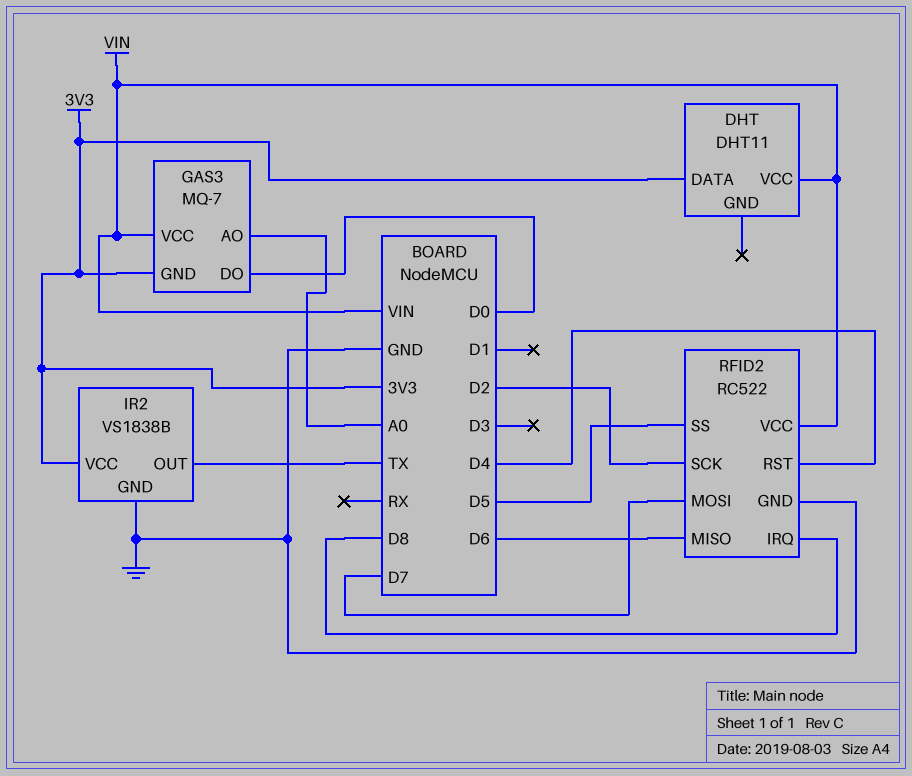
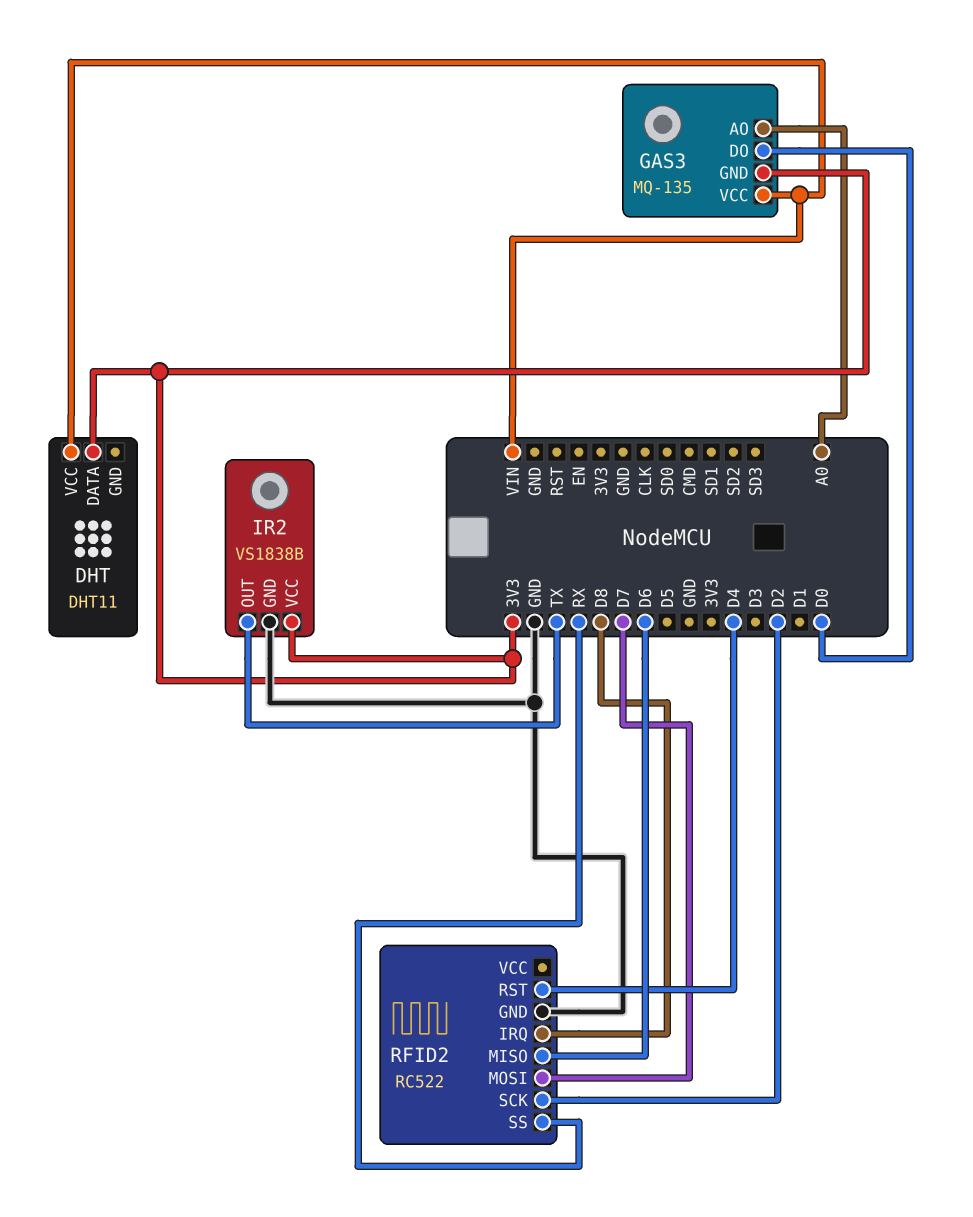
GAS3: MQ-7 -> MQ-135
RFID2 pin SS: D5 -> RX
RFID2 pin VCC: VIN -> none

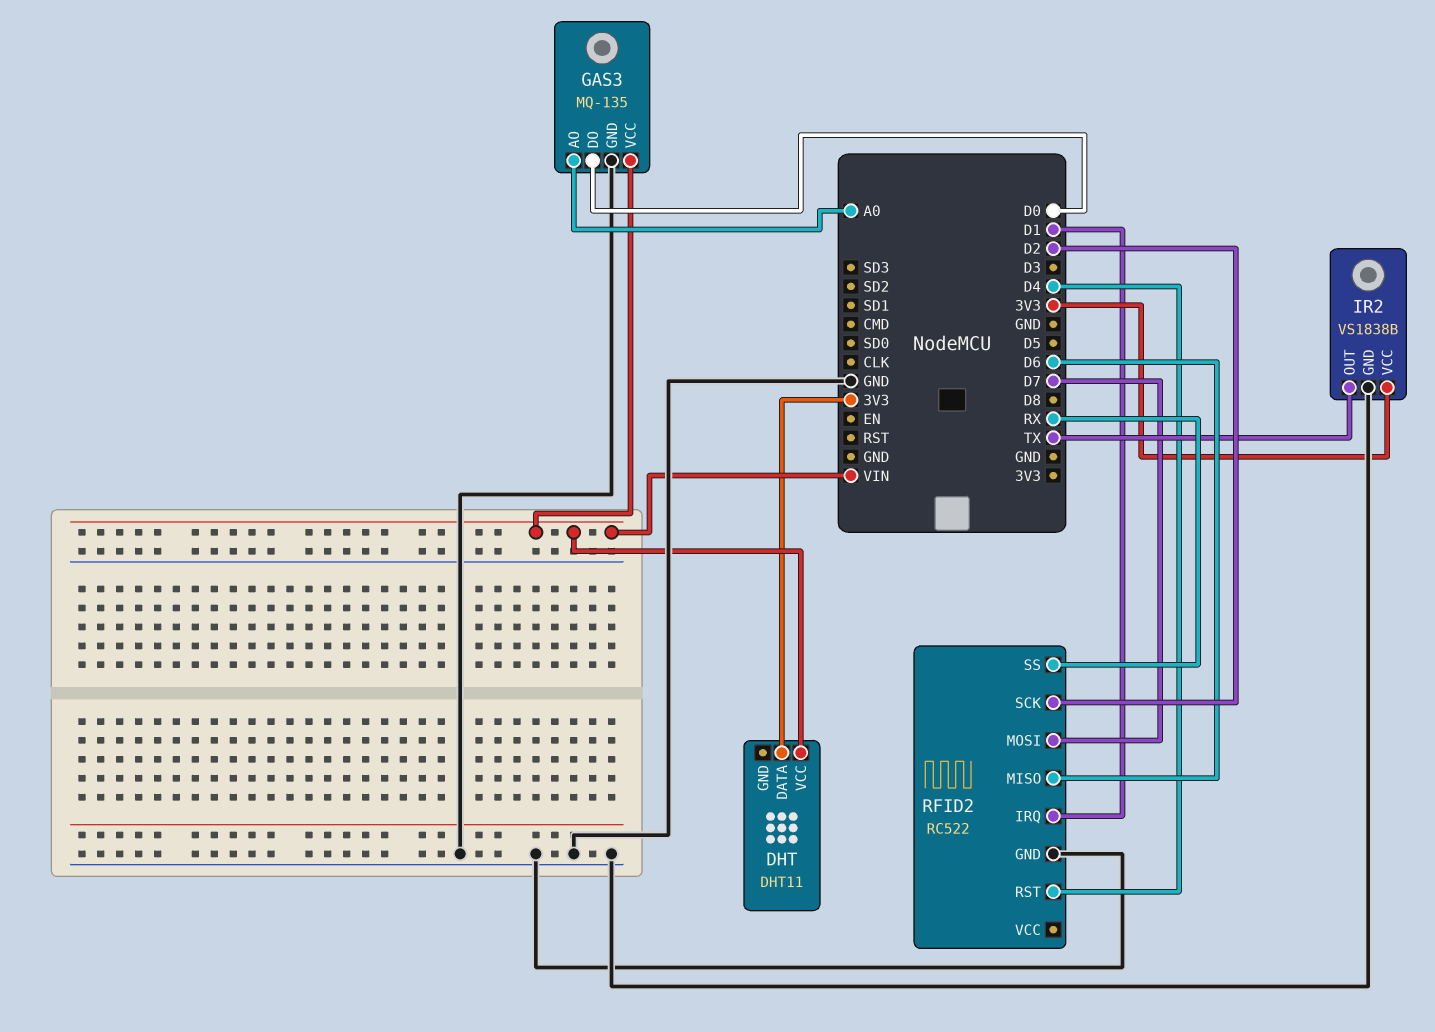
GAS3 pin GND: 3V3 -> GND
RFID2 pin IRQ: D8 -> D1

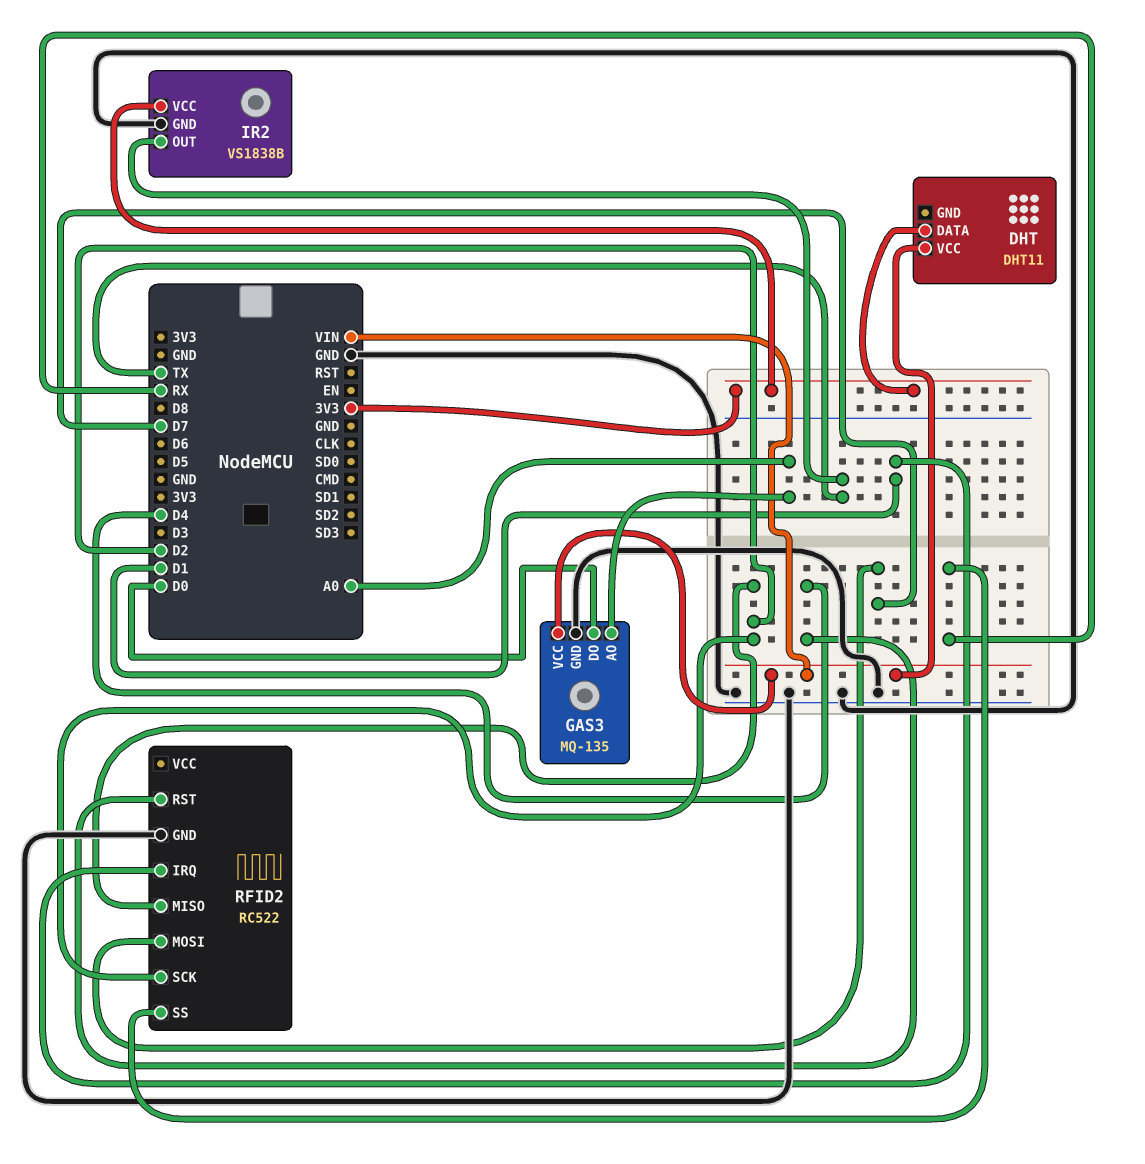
RFID2 pin MISO: D6 -> D2

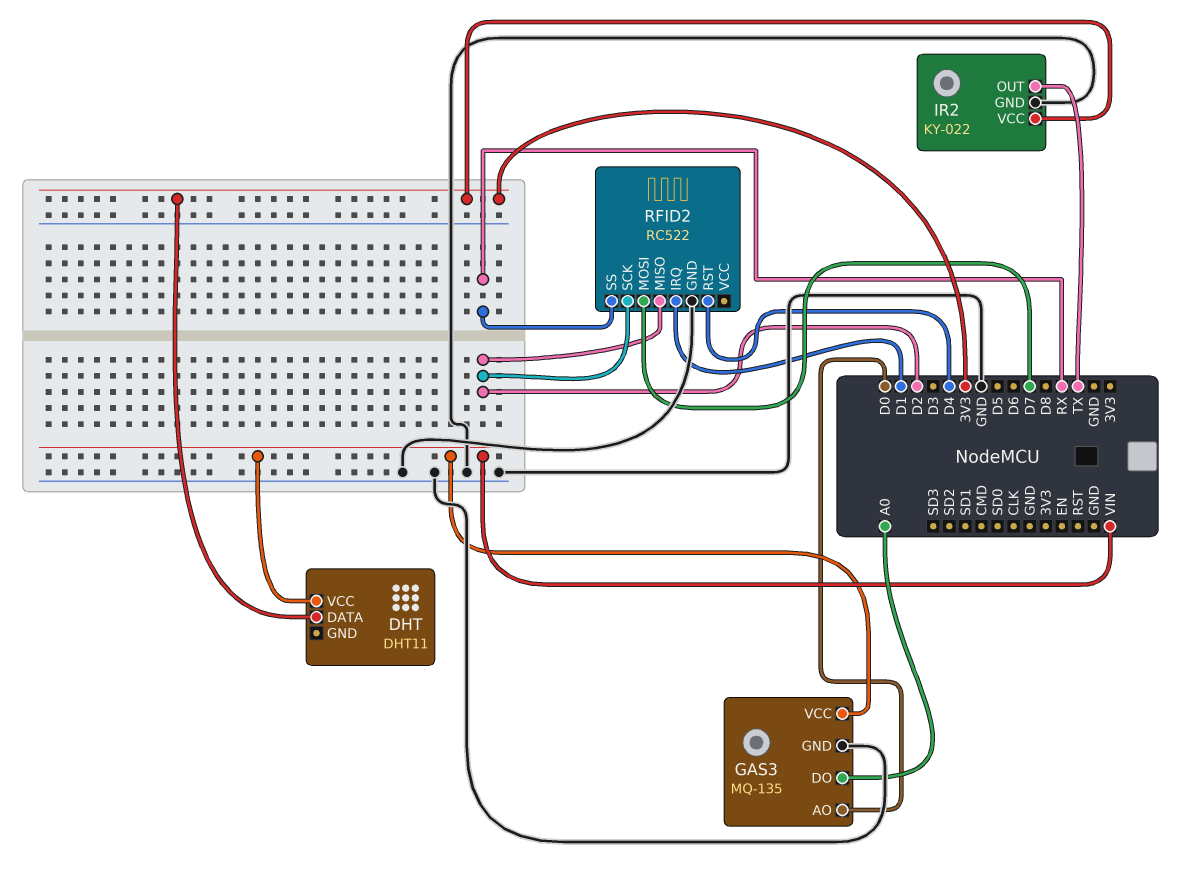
GAS3 pin AO: A0 -> D0
GAS3 pin DO: D0 -> A0
IR2: VS1838B -> KY-022

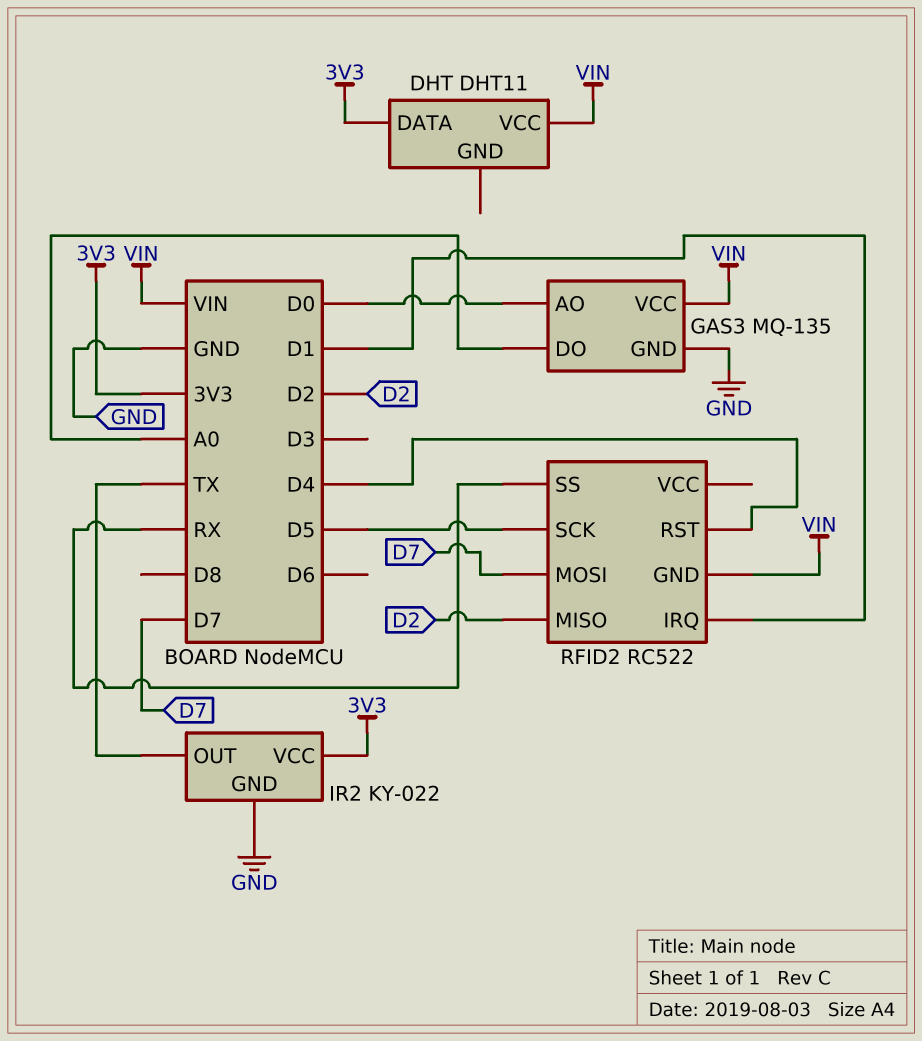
RFID2 pin GND: GND -> VIN
RFID2 pin SCK: D2 -> D5

